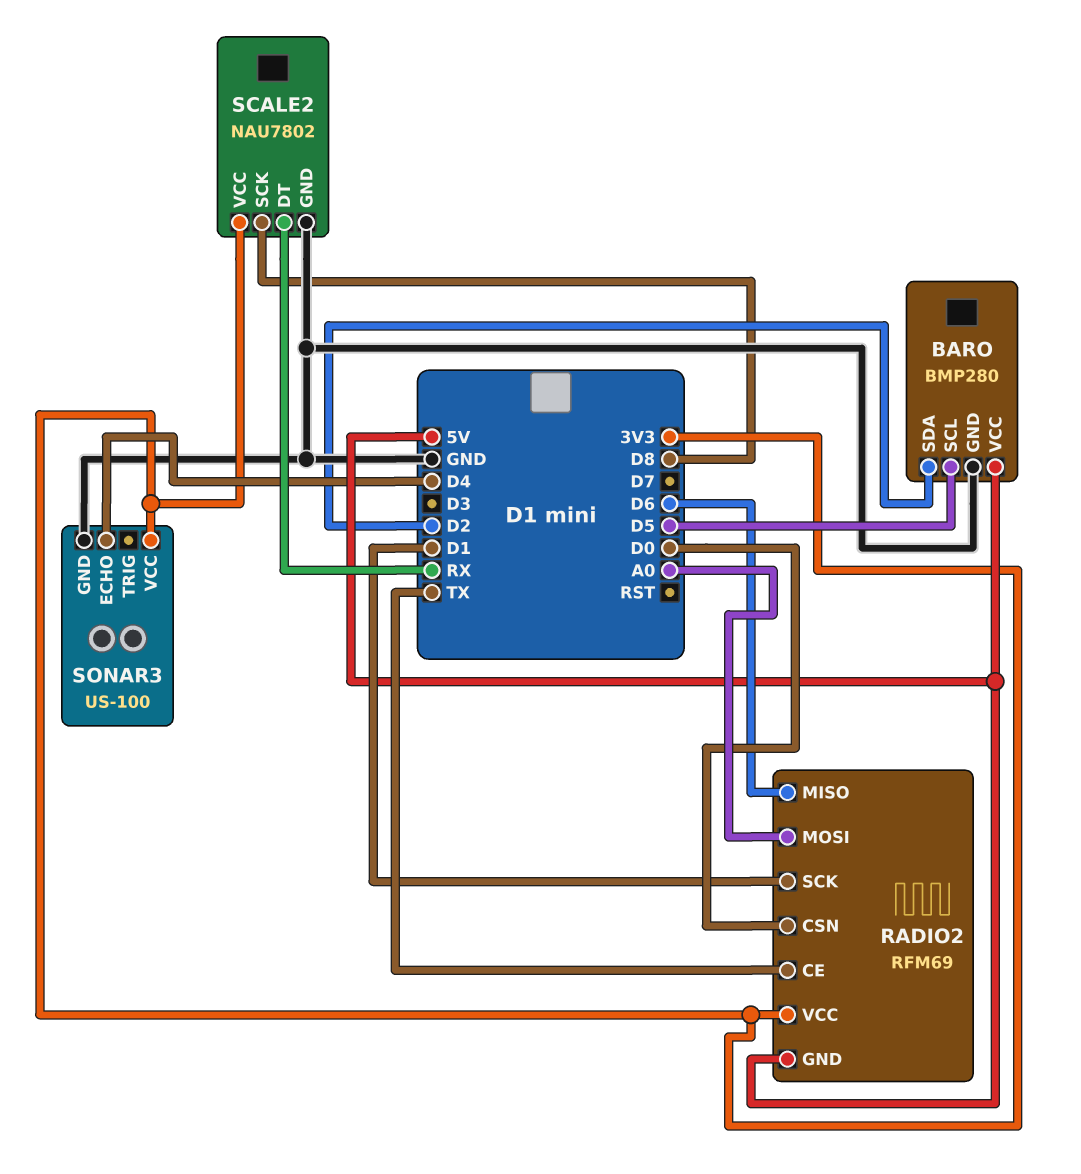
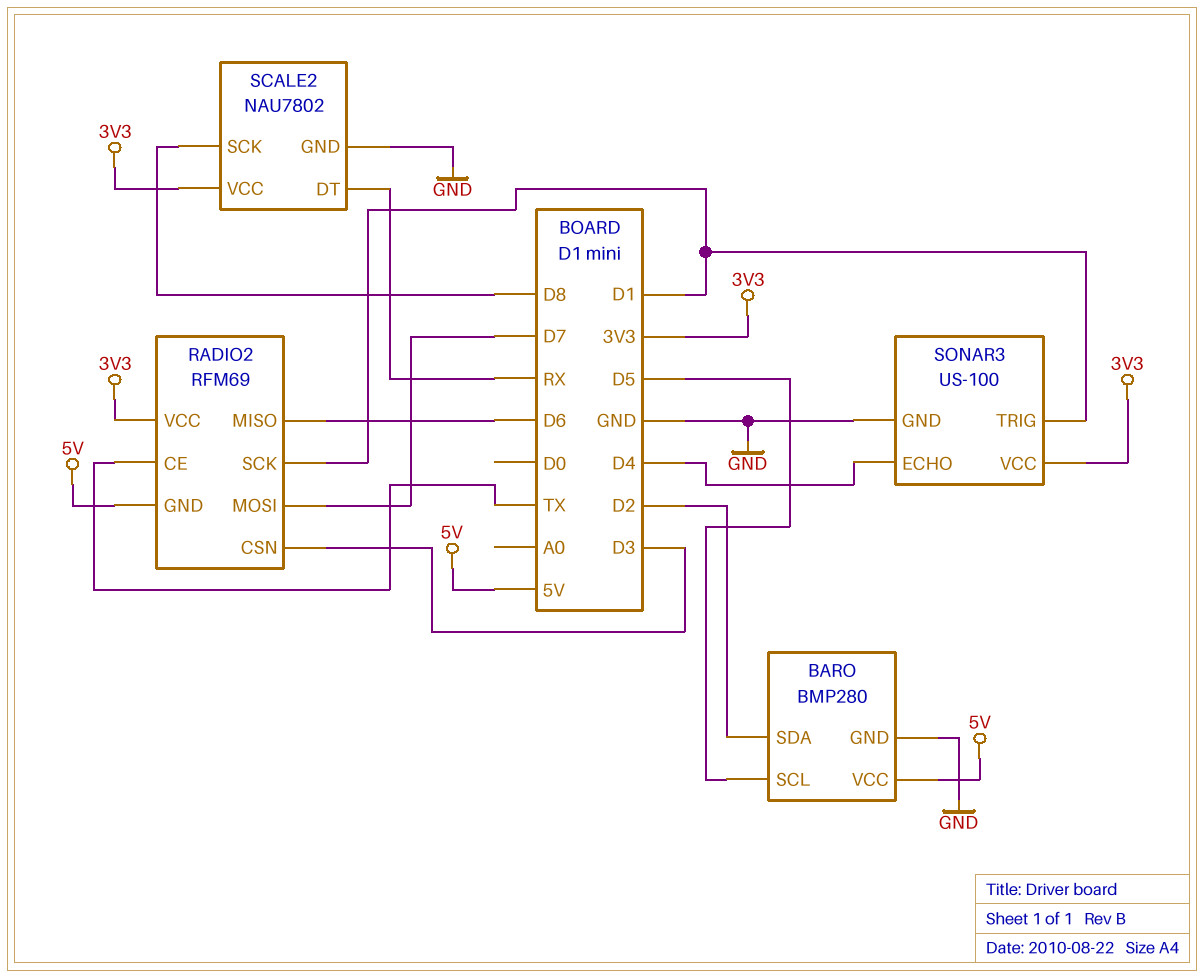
RADIO2 pin CSN: D0 -> D3
RADIO2 pin MOSI: A0 -> D7
SONAR3 pin TRIG: none -> D1

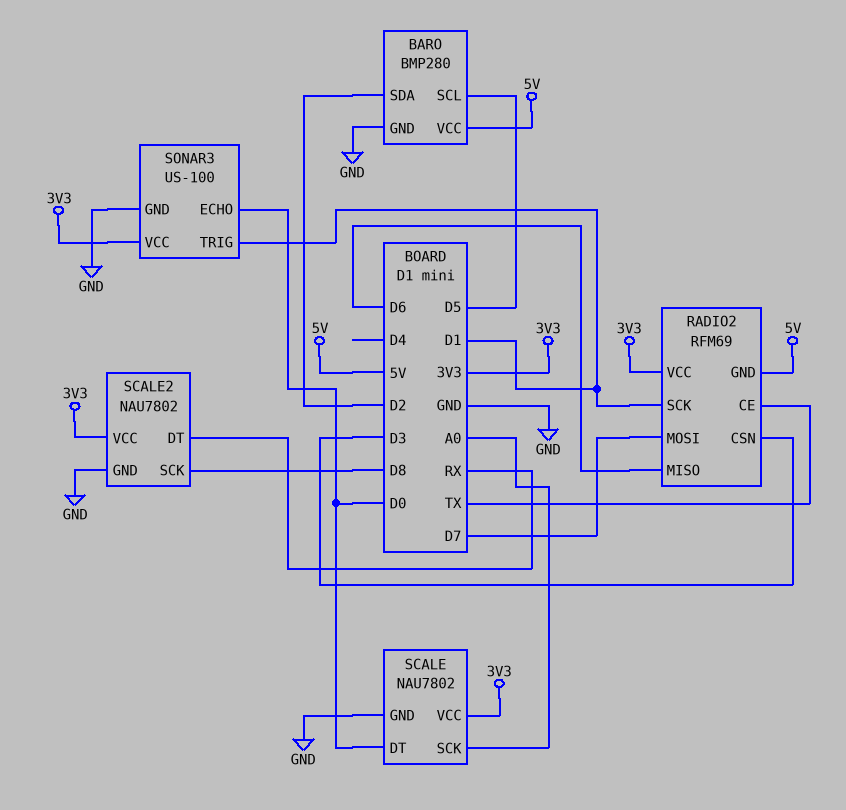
SCALE: none -> NAU7802
SCALE pin DT: none -> D0
SCALE pin GND: none -> GND
SCALE pin SCK: none -> A0
SCALE pin VCC: none -> 3V3
SONAR3 pin ECHO: D4 -> D0

